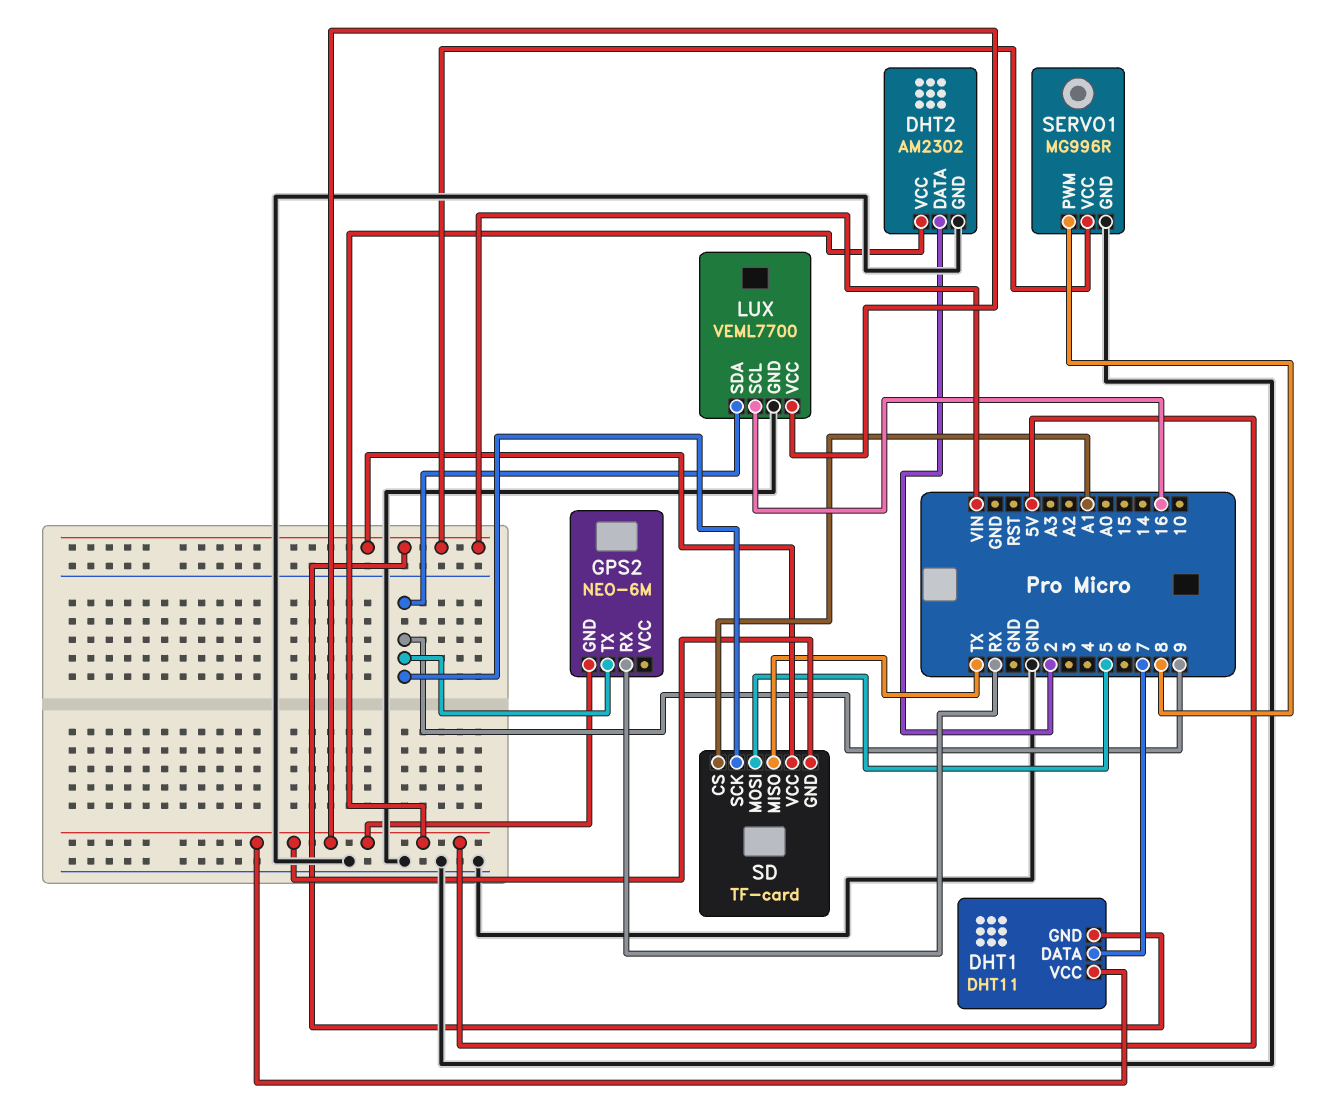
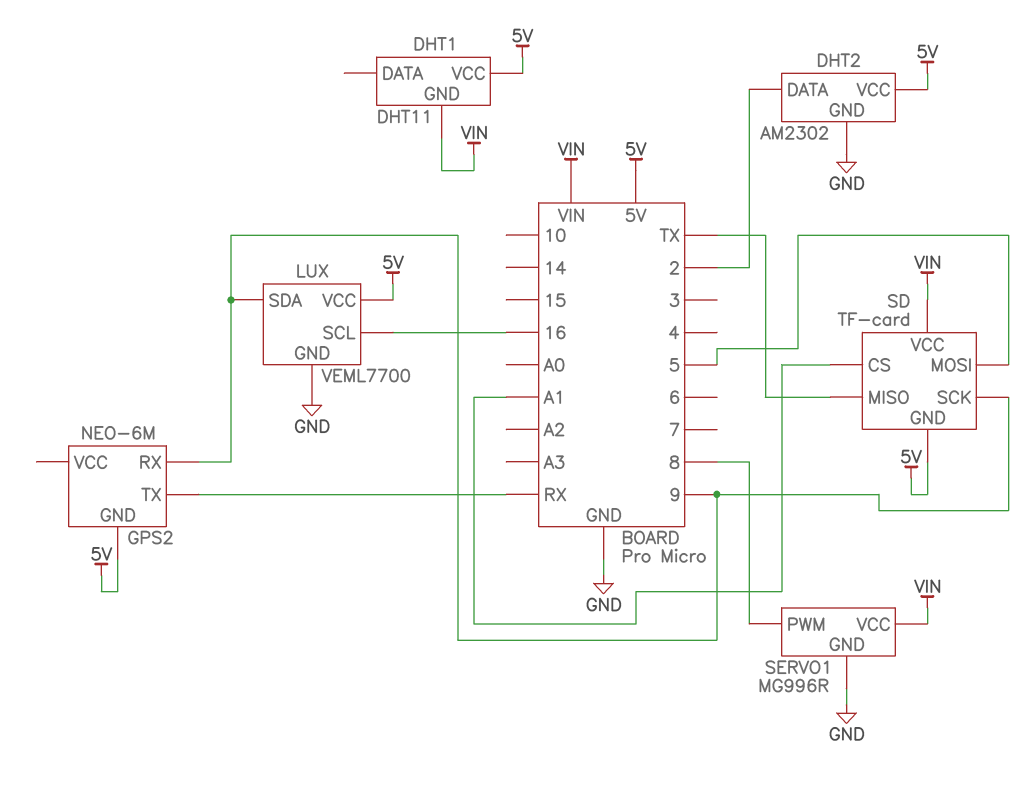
DHT1 pin DATA: 7 -> none
GPS2 pin RX: RX -> 9
GPS2 pin TX: 9 -> RX

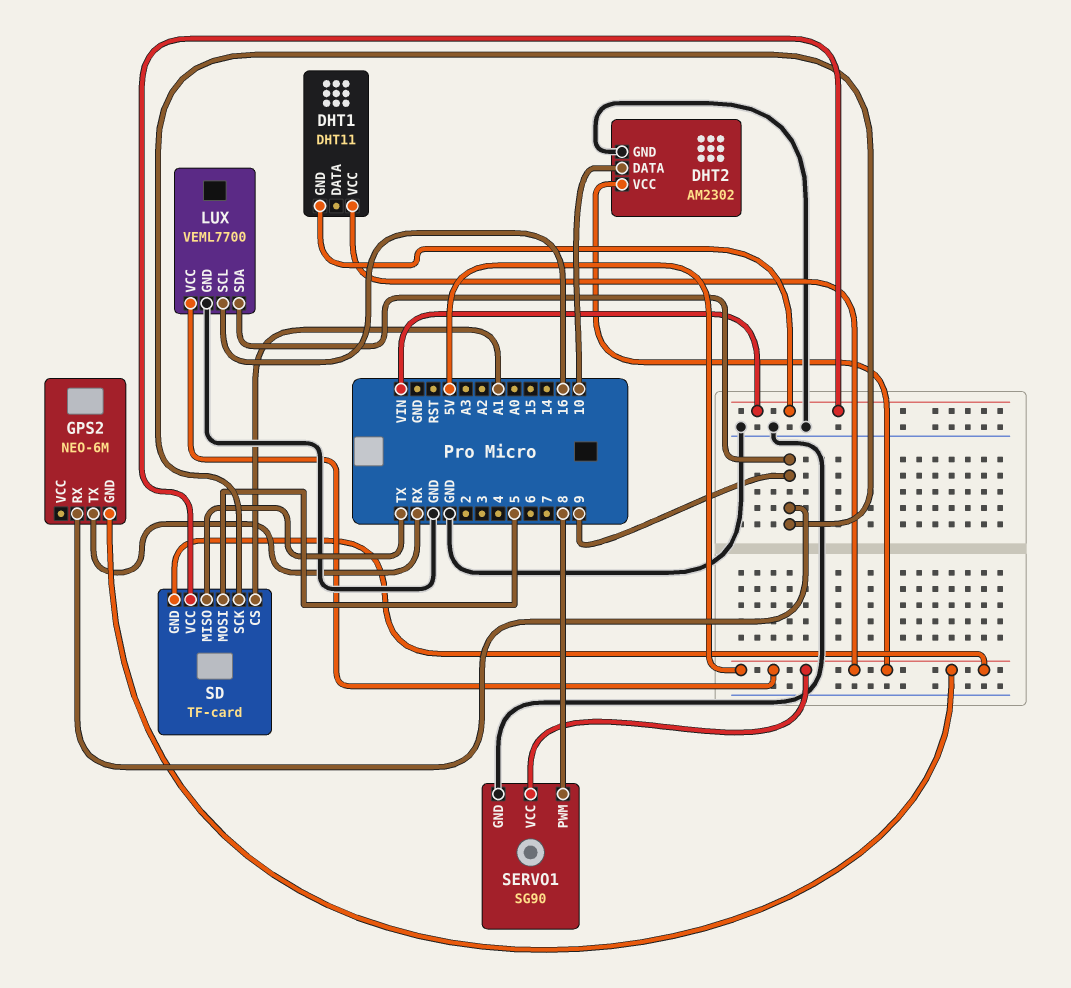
DHT2 pin DATA: 2 -> 10
SERVO1: MG996R -> SG90
SERVO1 pin VCC: VIN -> 5V

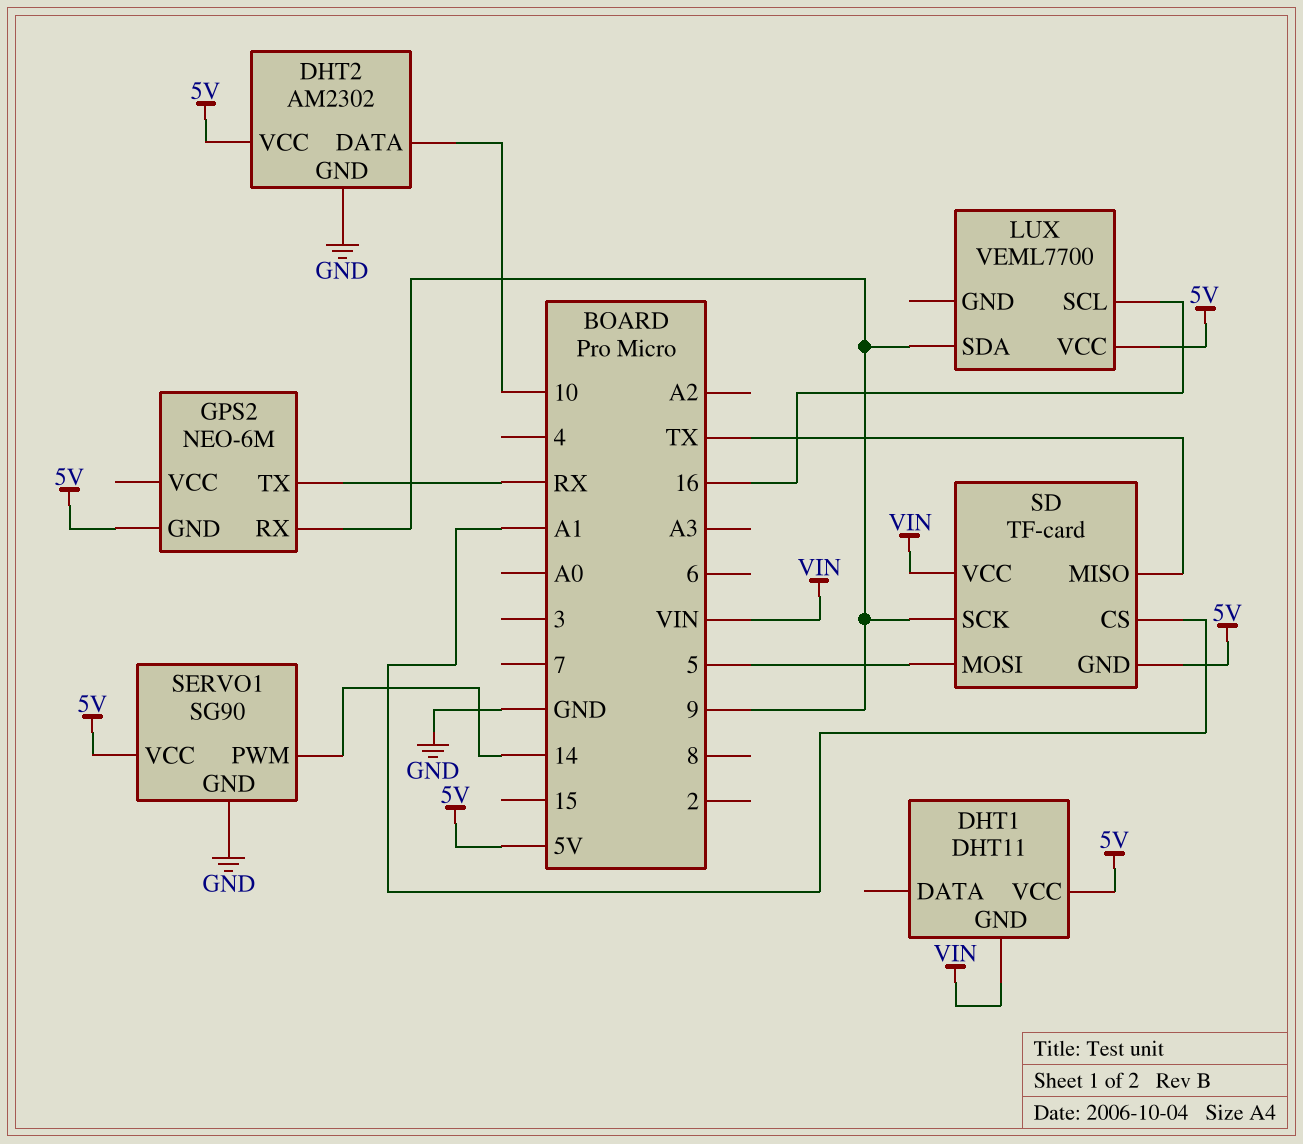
LUX pin GND: GND -> none
SERVO1 pin PWM: 8 -> 14

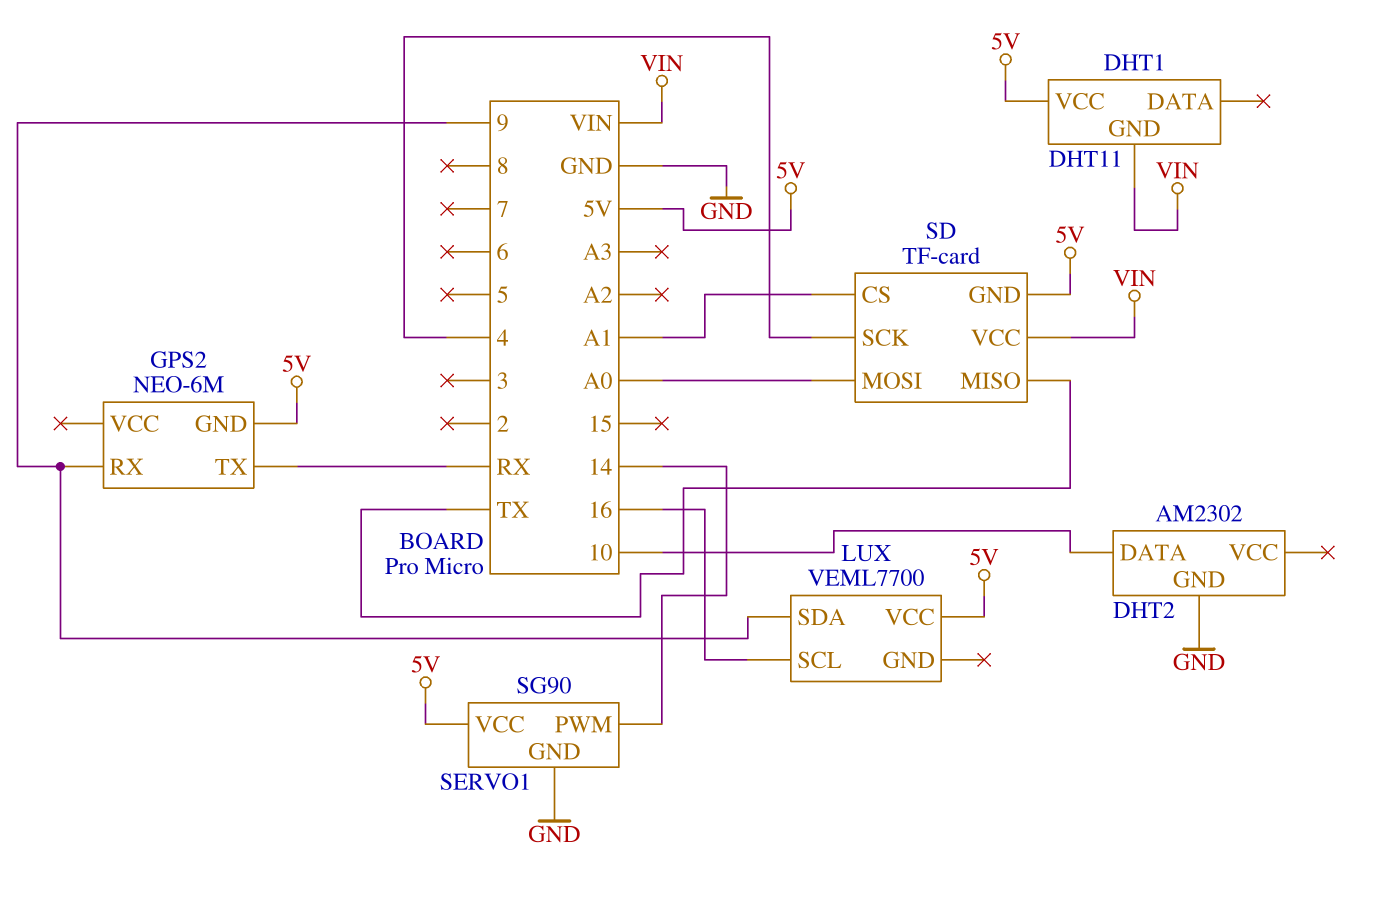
DHT2 pin VCC: 5V -> none
SD pin MOSI: 5 -> A0
SD pin SCK: 9 -> 4

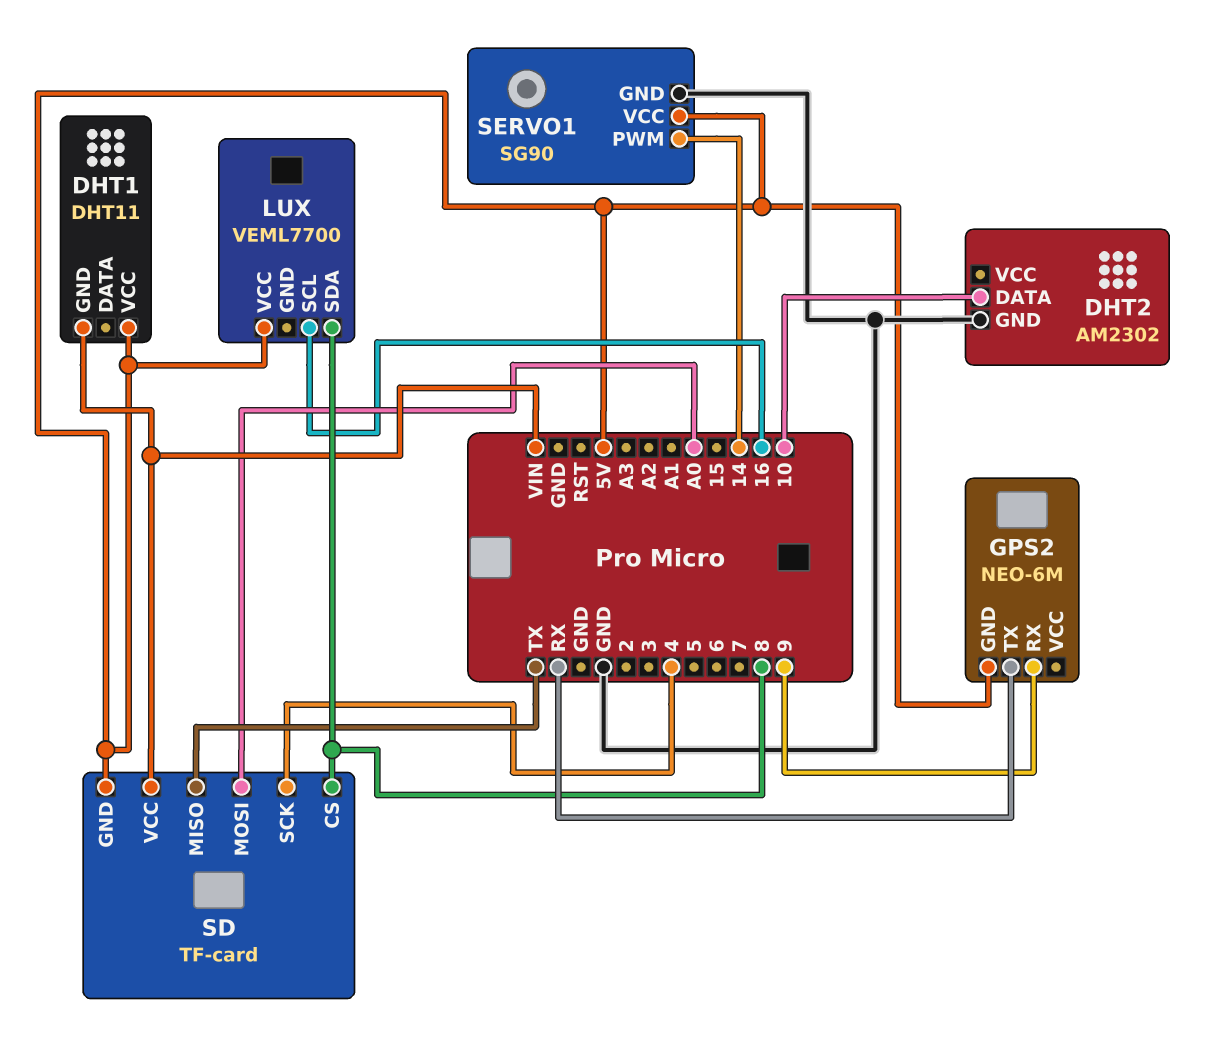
LUX pin SDA: 9 -> 8
SD pin CS: A1 -> 8

